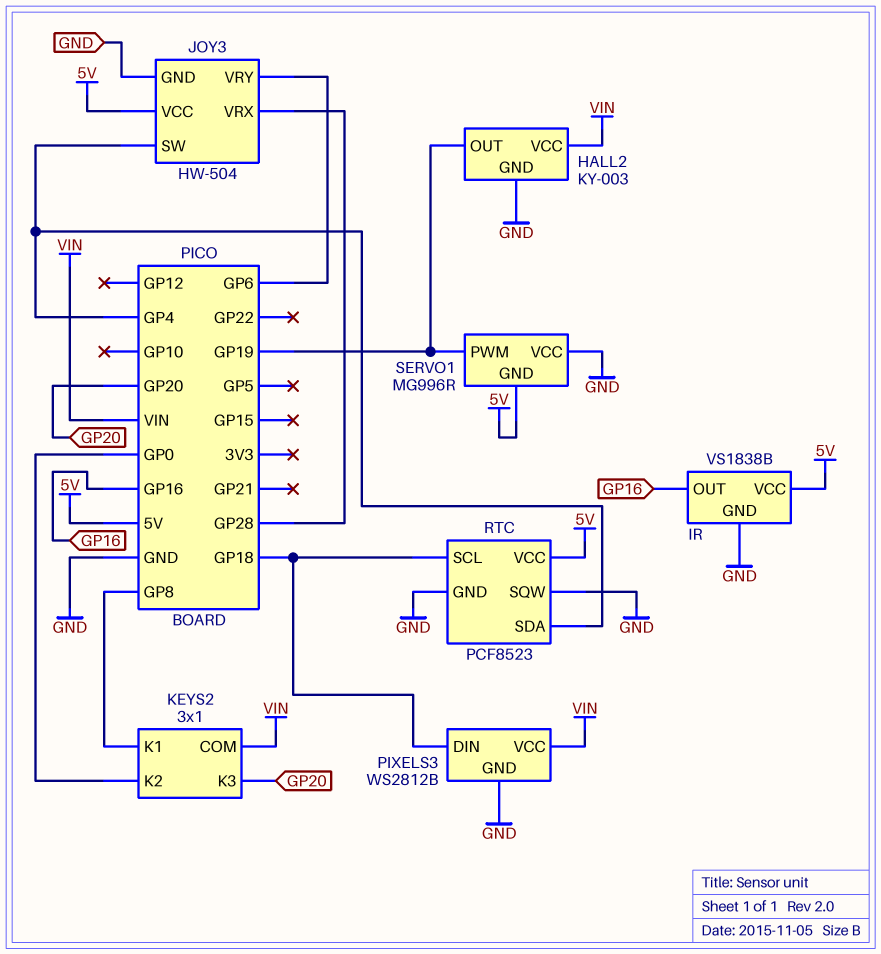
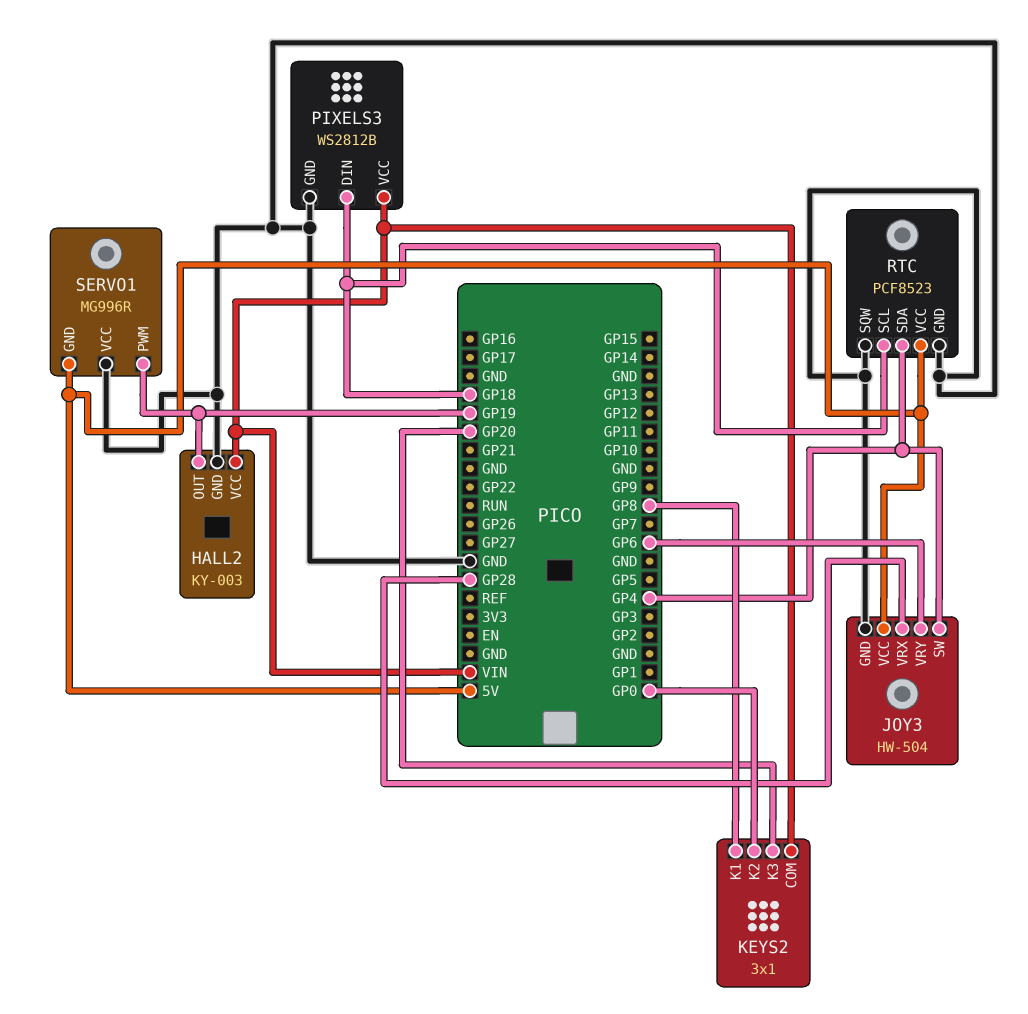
IR: VS1838B -> none
IR pin GND: GND -> none
IR pin OUT: GP16 -> none
IR pin VCC: 5V -> none

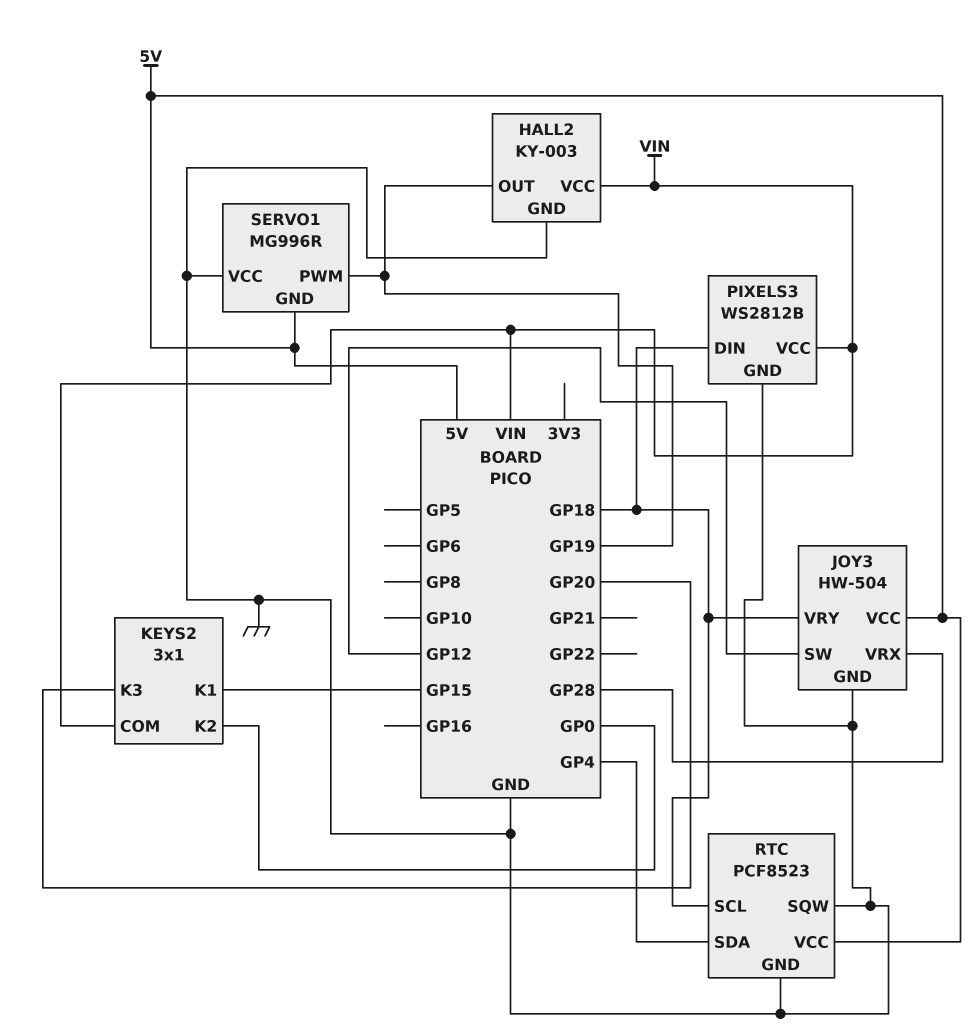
JOY3 pin SW: GP4 -> GP12
JOY3 pin VRY: GP6 -> GP18
KEYS2 pin K1: GP8 -> GP15

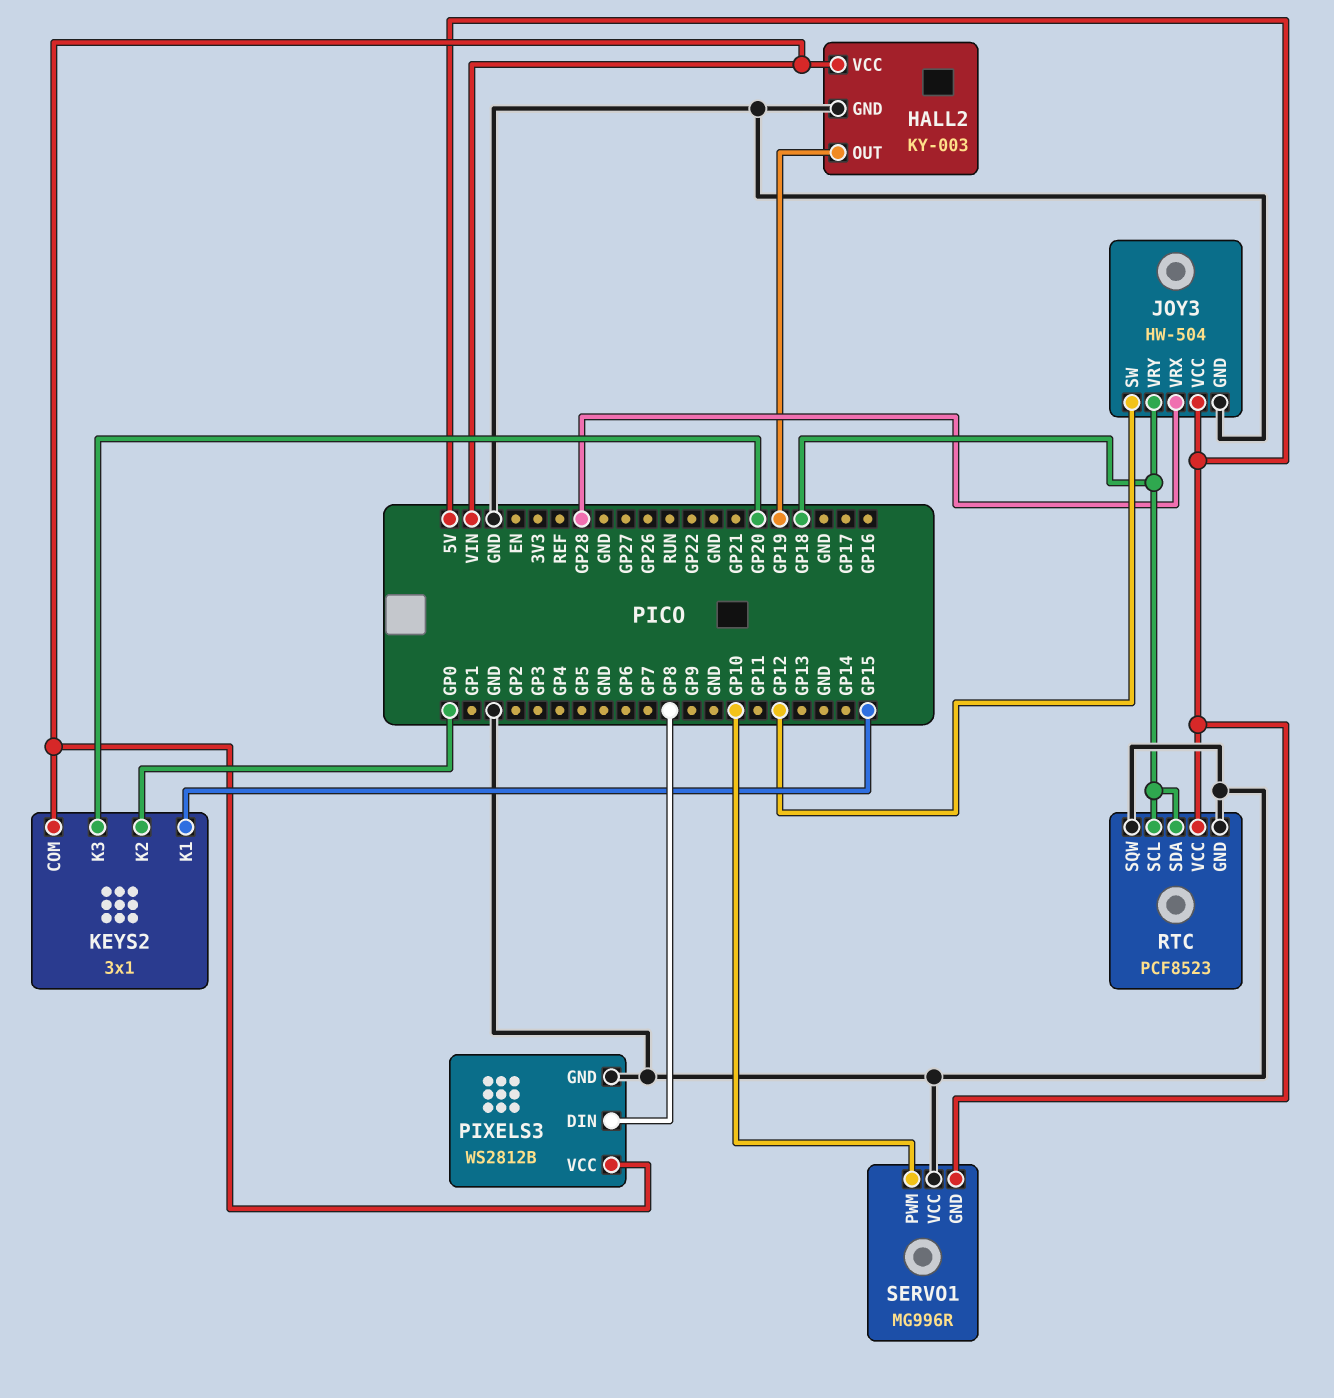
PIXELS3 pin DIN: GP18 -> GP8
RTC pin SDA: GP4 -> GP18
SERVO1 pin PWM: GP19 -> GP10

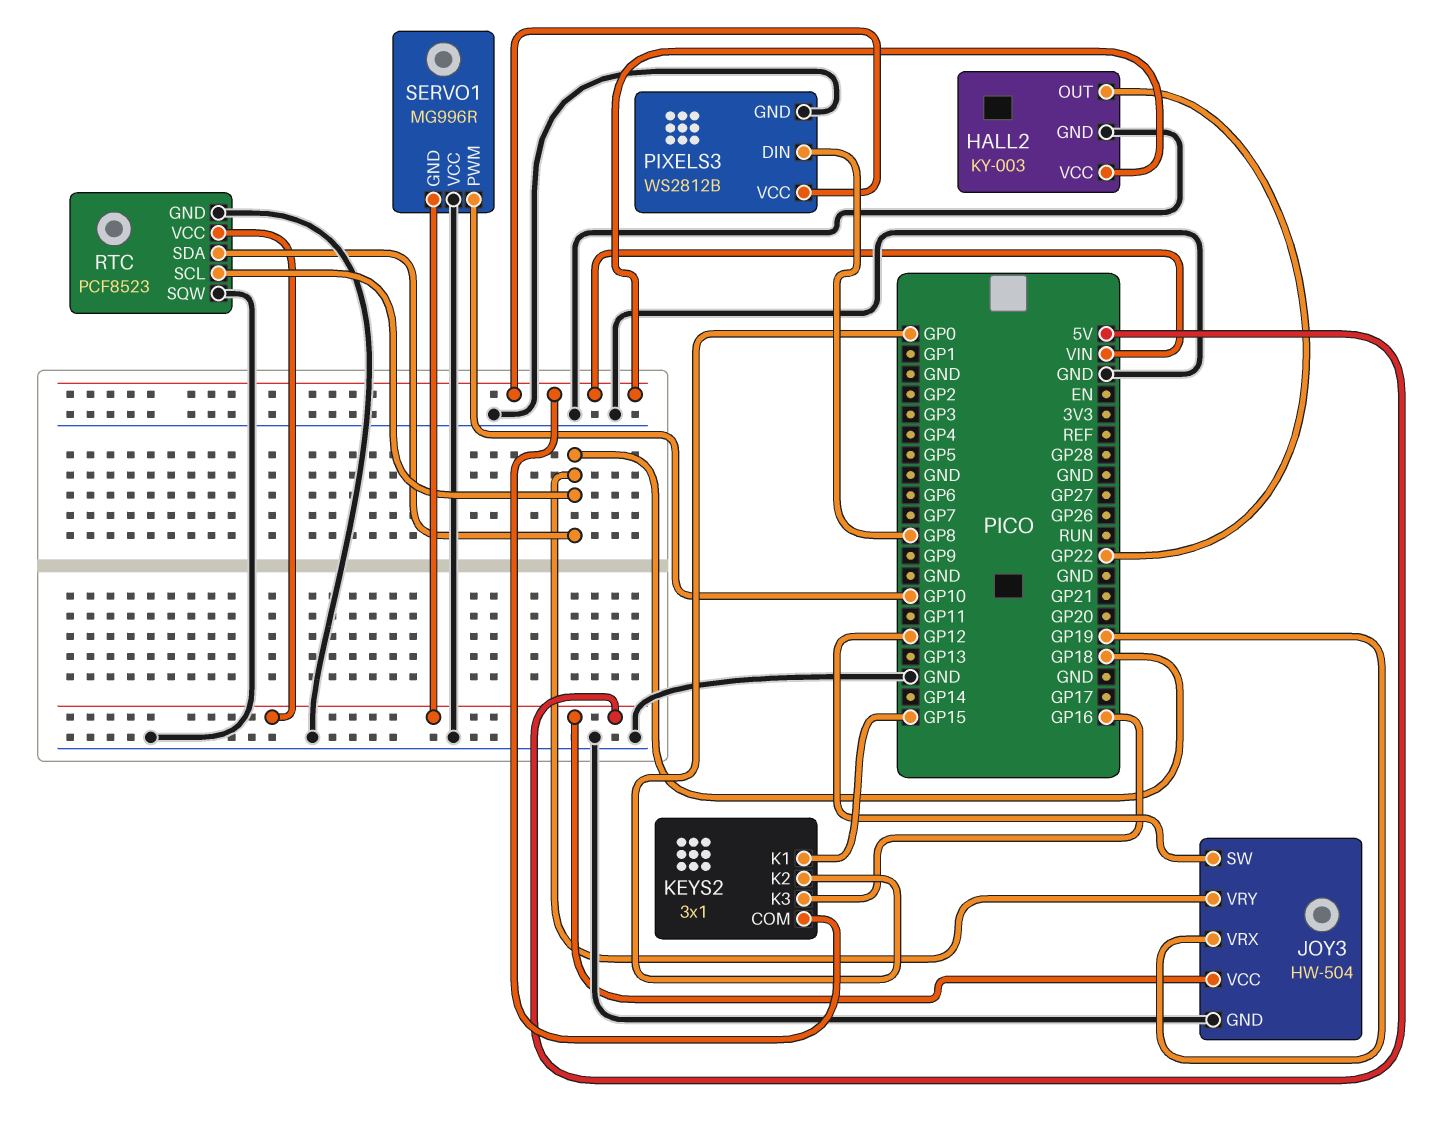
HALL2 pin OUT: GP19 -> GP22
JOY3 pin VRX: GP28 -> GP19
KEYS2 pin K3: GP20 -> GP16

